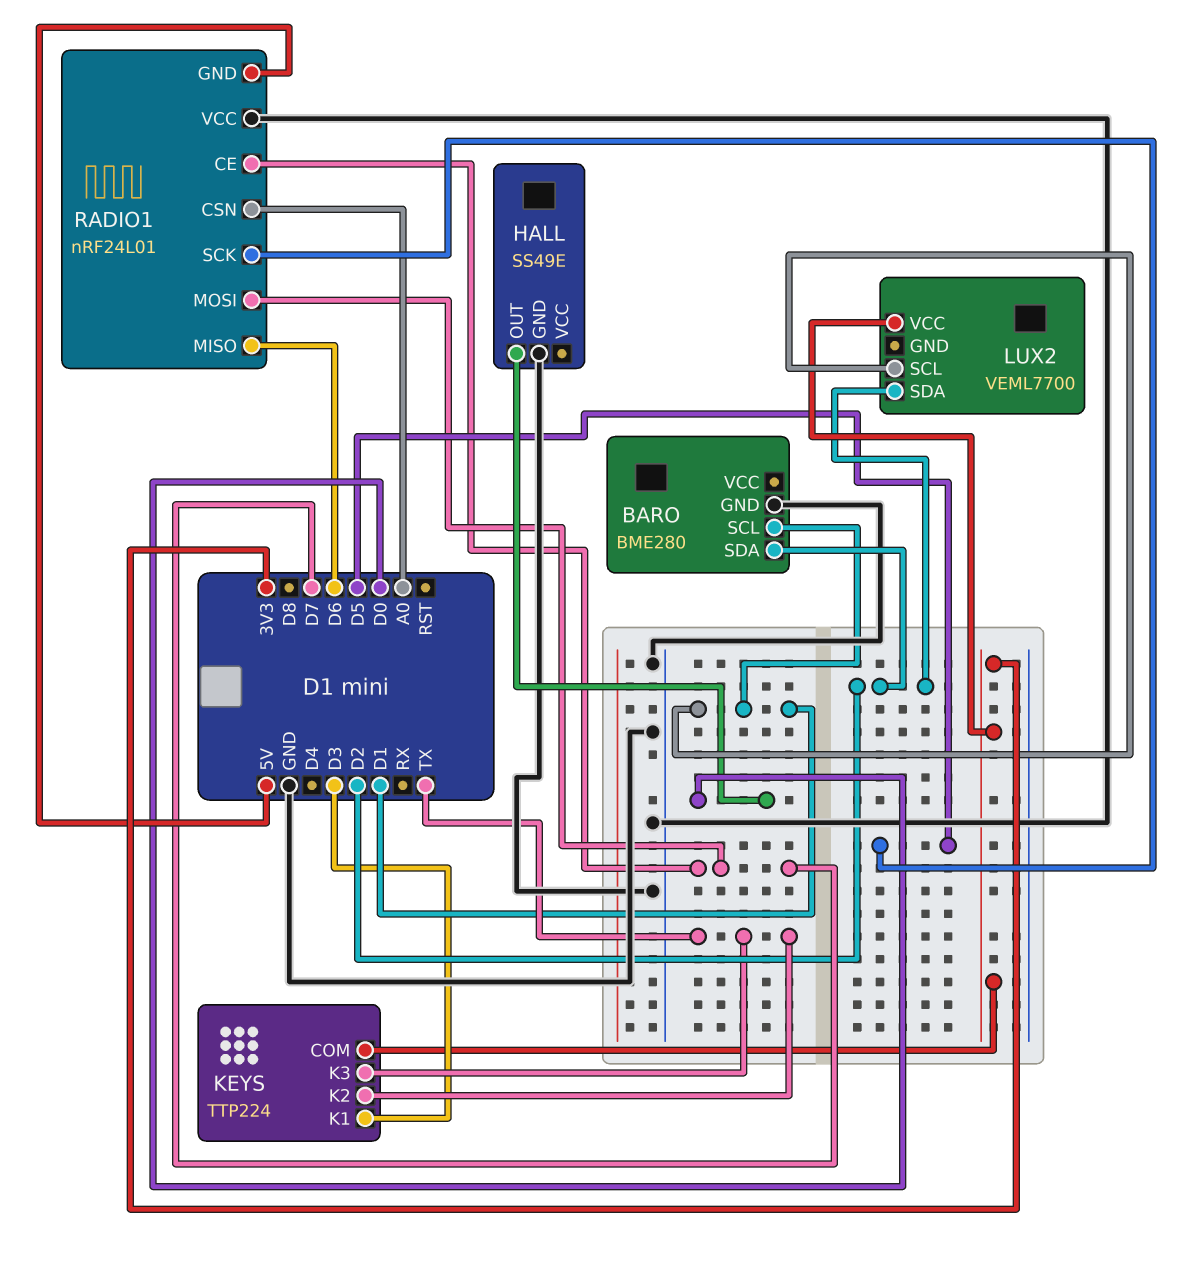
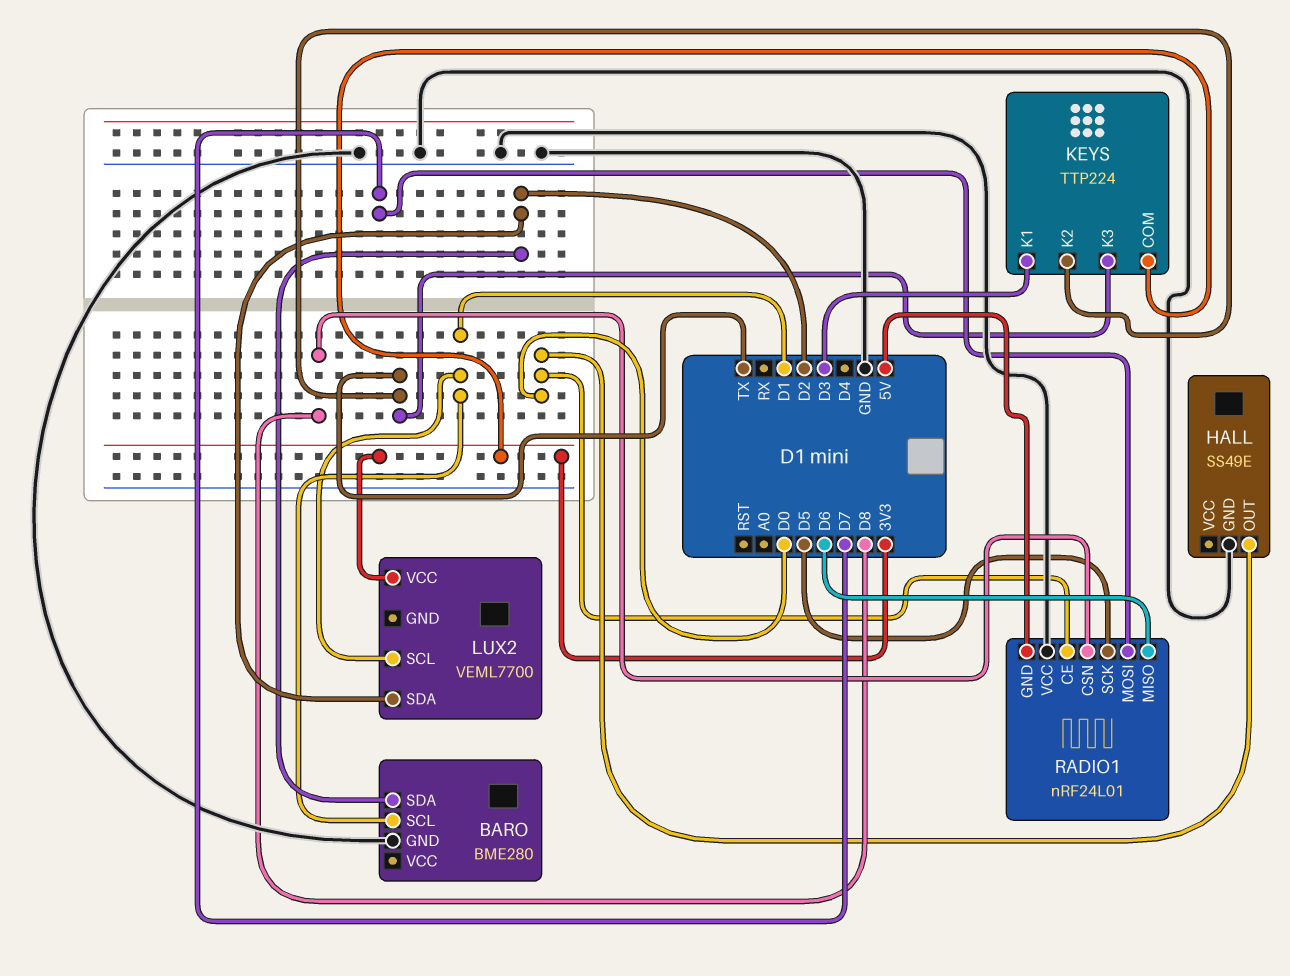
RADIO1 pin CE: D7 -> D0
RADIO1 pin CSN: A0 -> D8

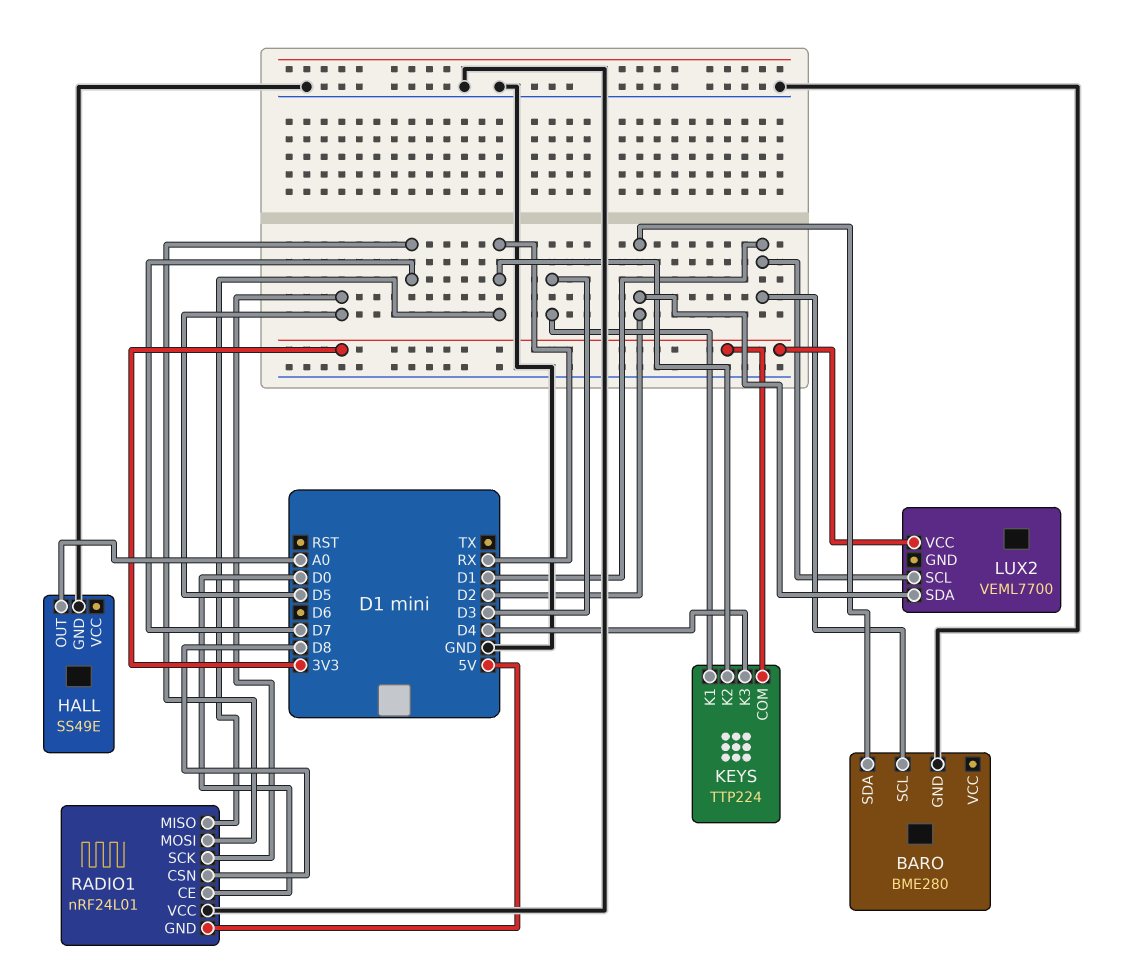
HALL pin OUT: D0 -> A0
KEYS pin K2: TX -> RX
KEYS pin K3: TX -> D4
RADIO1 pin MISO: D6 -> RX

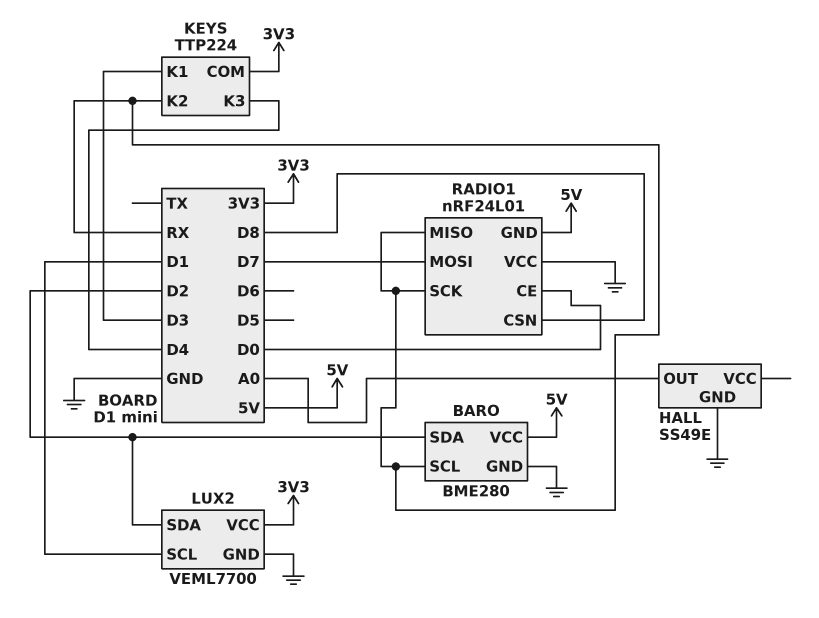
BARO pin SCL: D1 -> RX
BARO pin VCC: none -> 5V
LUX2 pin GND: none -> GND
RADIO1 pin SCK: D5 -> RX

